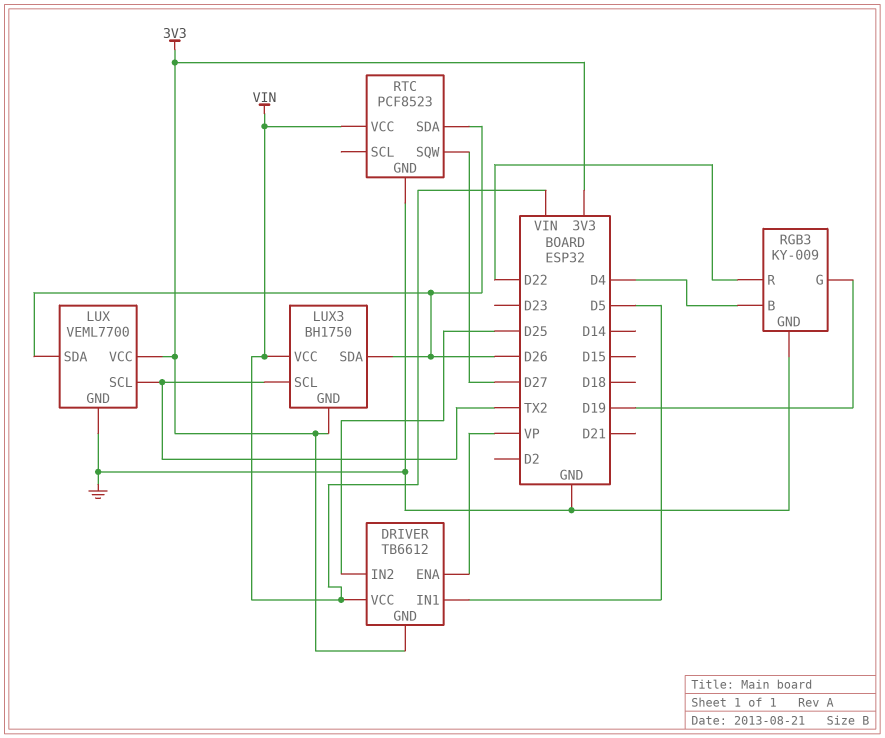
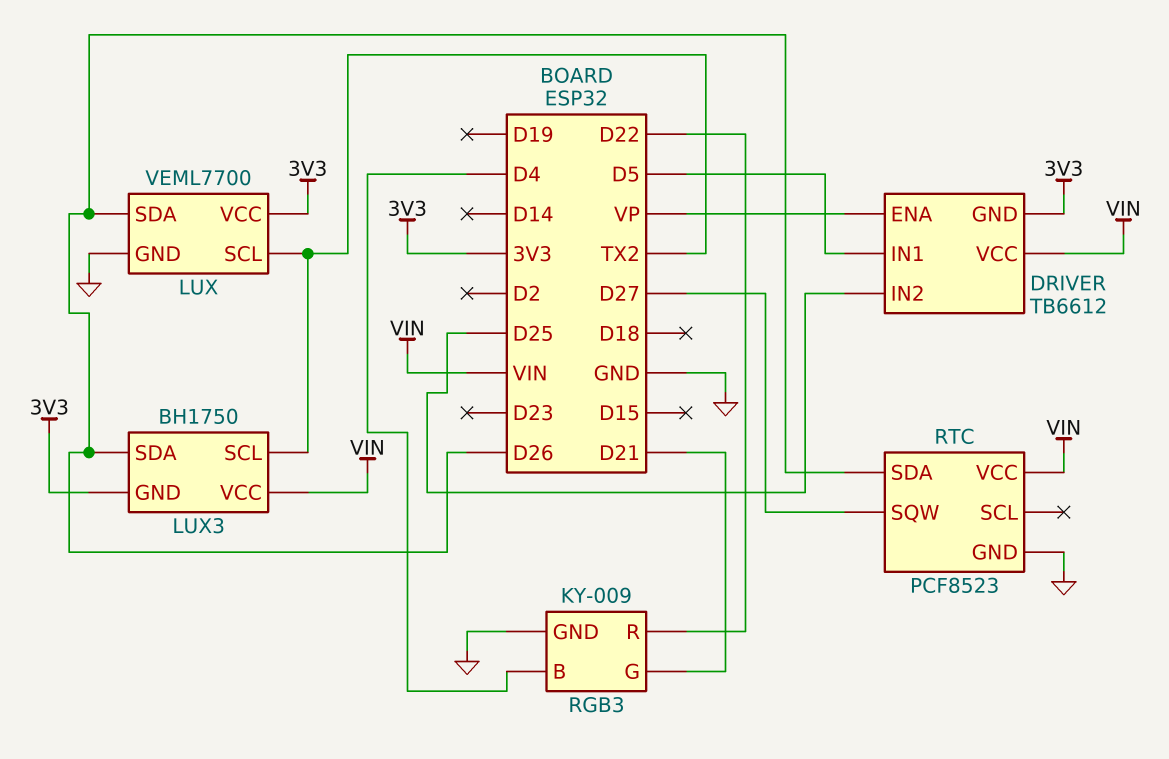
RGB3 pin G: D19 -> D21

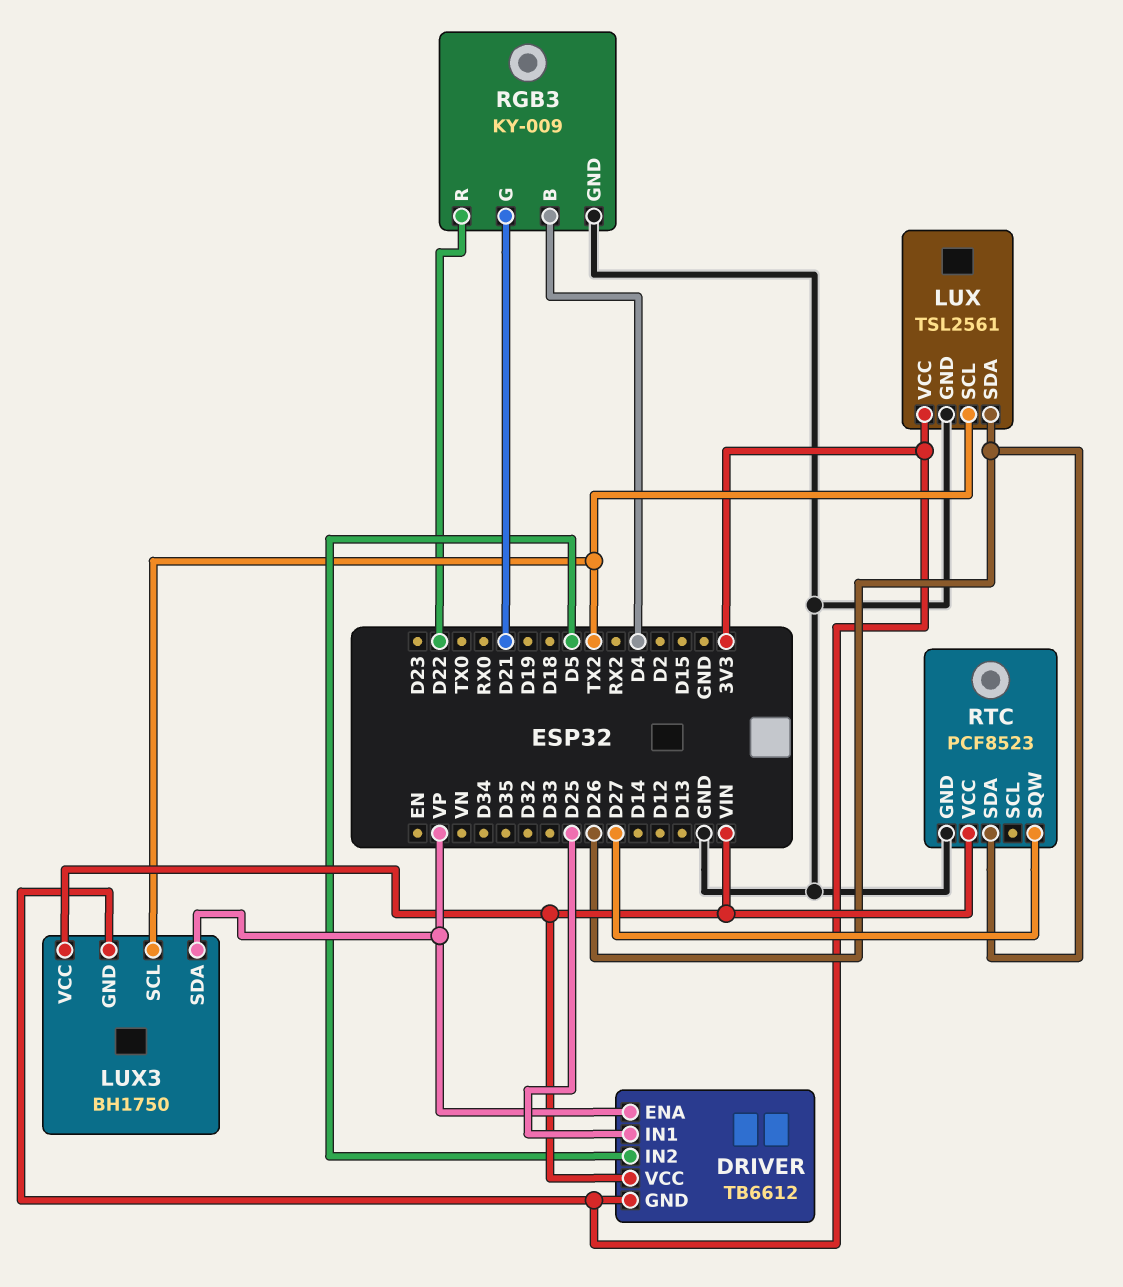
DRIVER pin IN1: D5 -> D25
DRIVER pin IN2: D25 -> D5
LUX: VEML7700 -> TSL2561
LUX3 pin SDA: D26 -> VP

